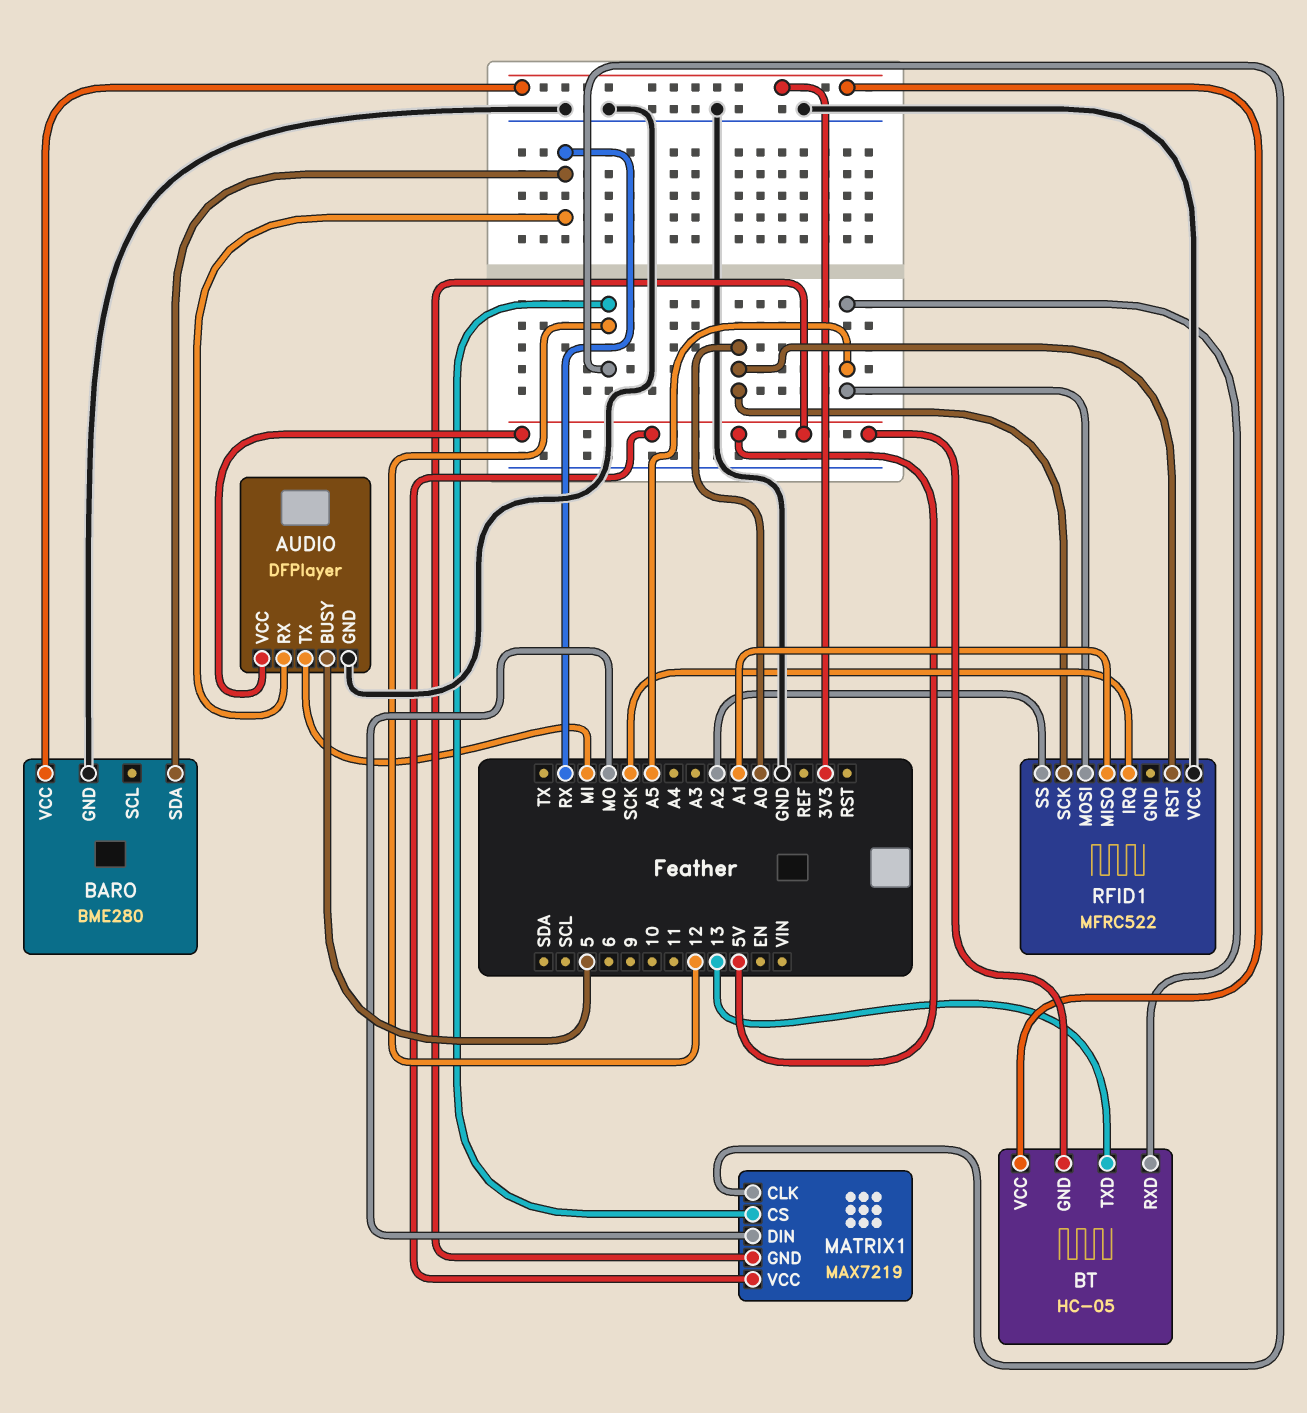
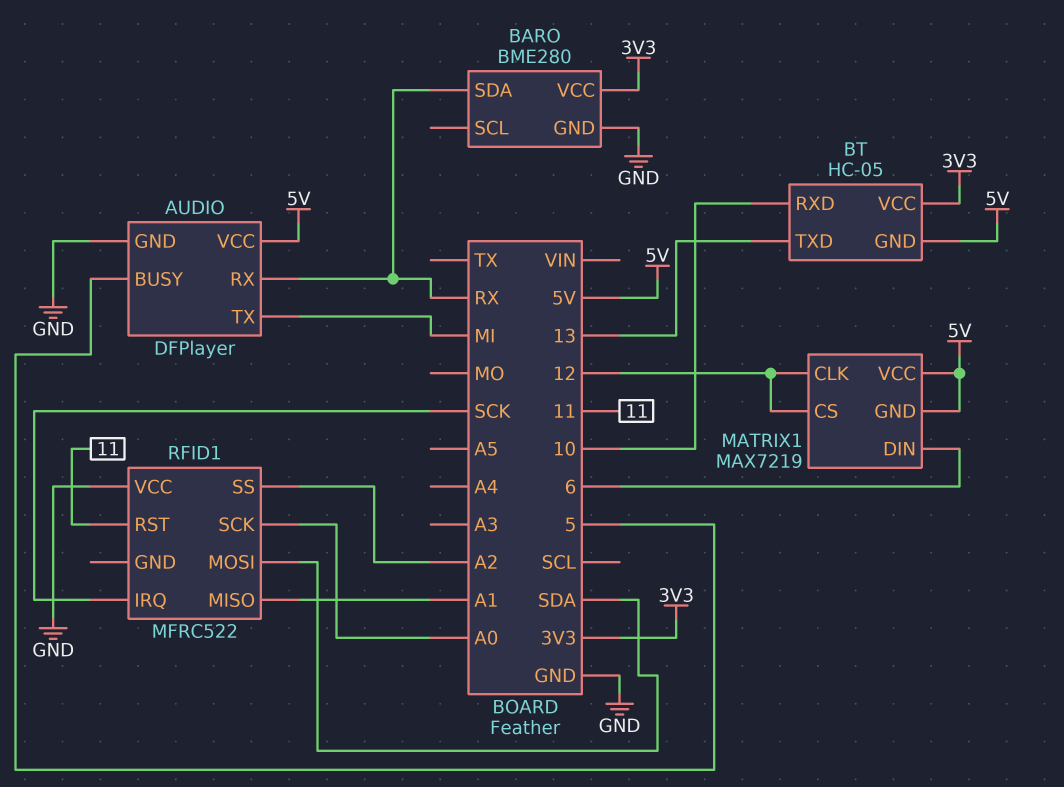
BT pin RXD: A5 -> 10
MATRIX1 pin DIN: MO -> 6
RFID1 pin MOSI: A5 -> SDA
RFID1 pin RST: A0 -> 11

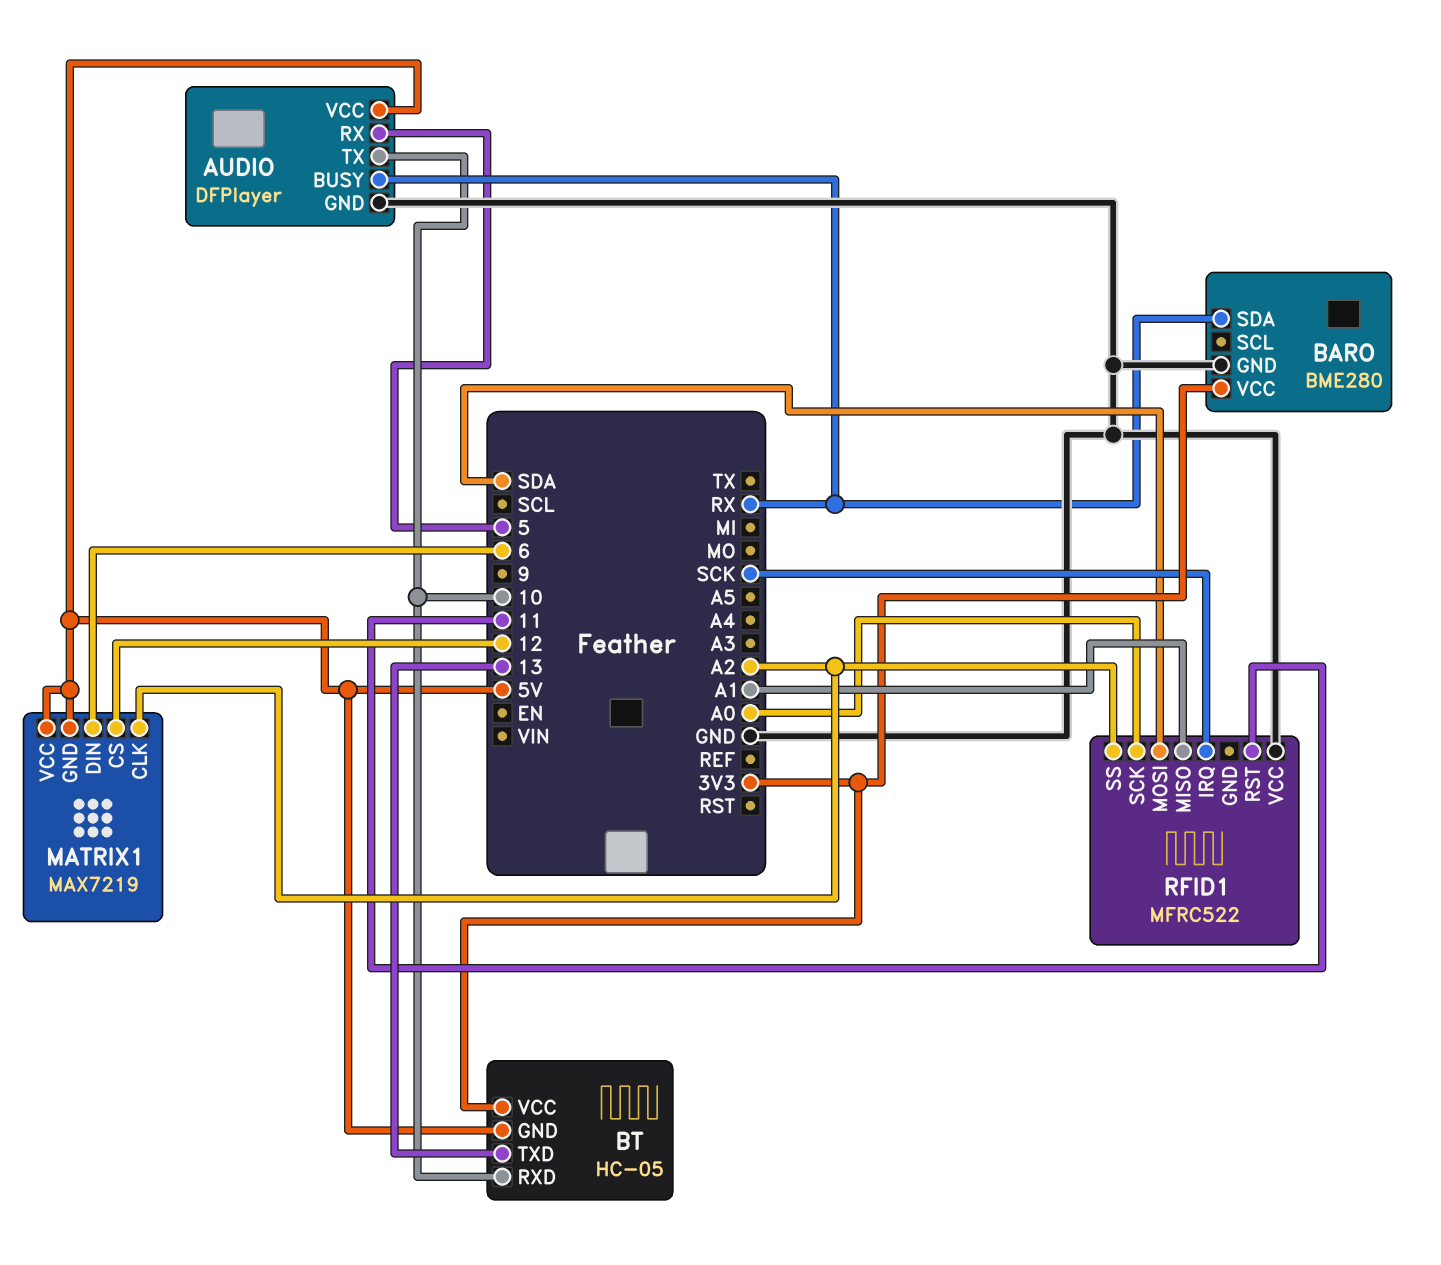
AUDIO pin BUSY: 5 -> RX
AUDIO pin RX: RX -> 5
AUDIO pin TX: MI -> 10
MATRIX1 pin CLK: 12 -> A2

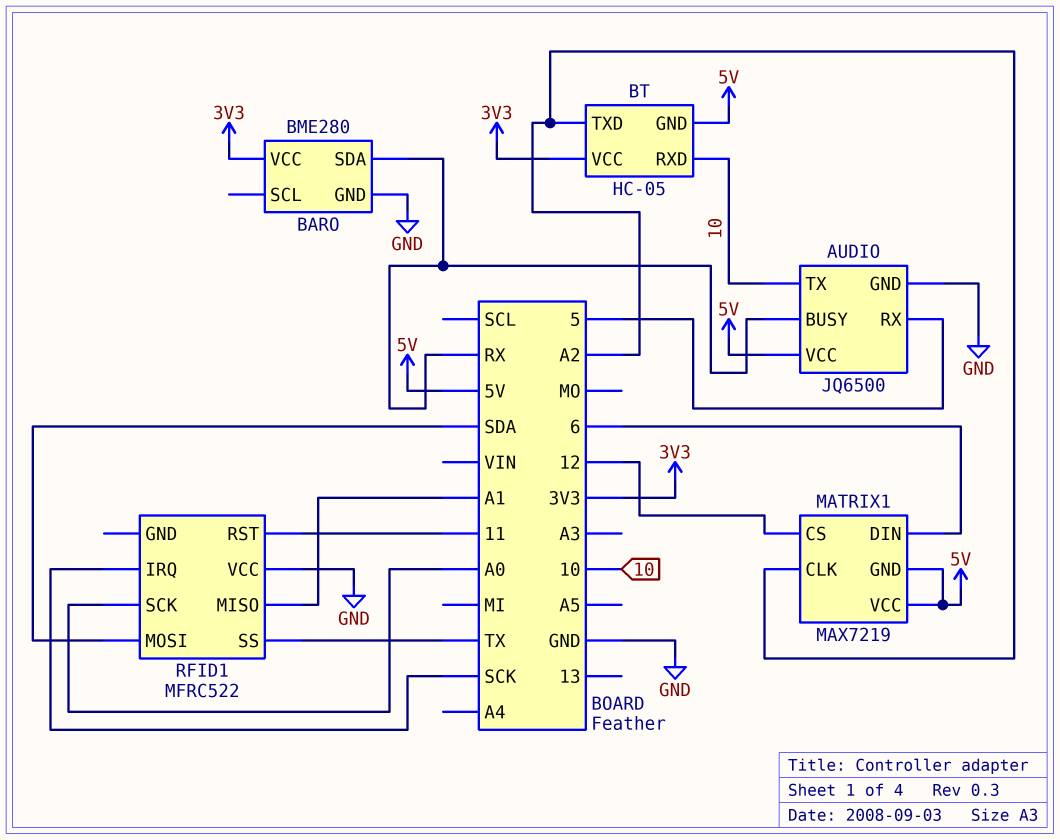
AUDIO: DFPlayer -> JQ6500
BT pin TXD: 13 -> A2
RFID1 pin SS: A2 -> TX

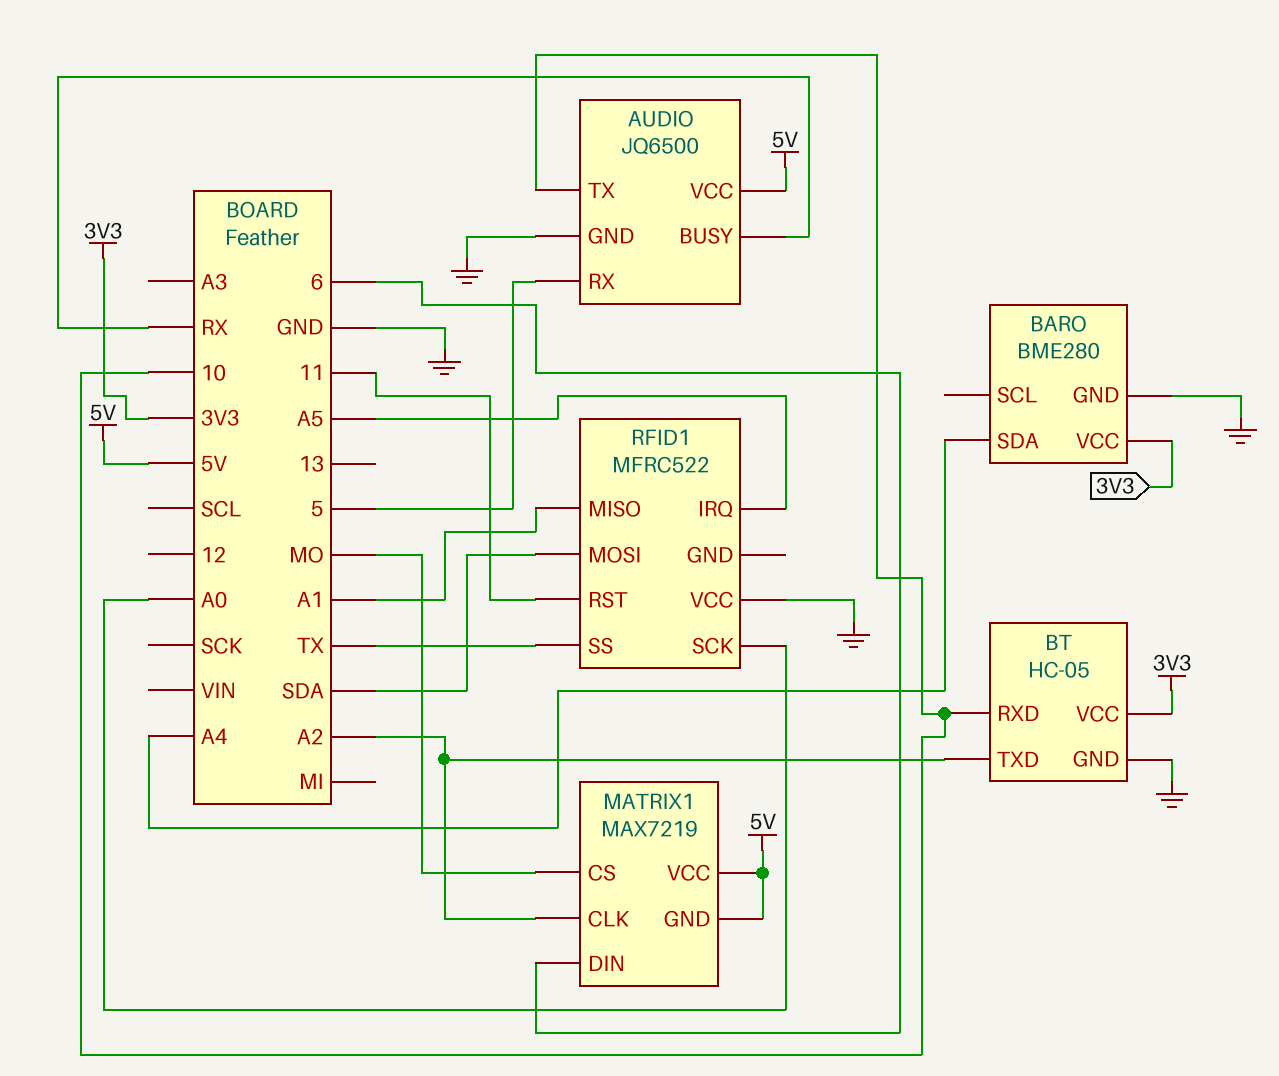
BARO pin SDA: RX -> A4
BT pin GND: 5V -> GND
MATRIX1 pin CS: 12 -> MO
RFID1 pin IRQ: SCK -> A5

